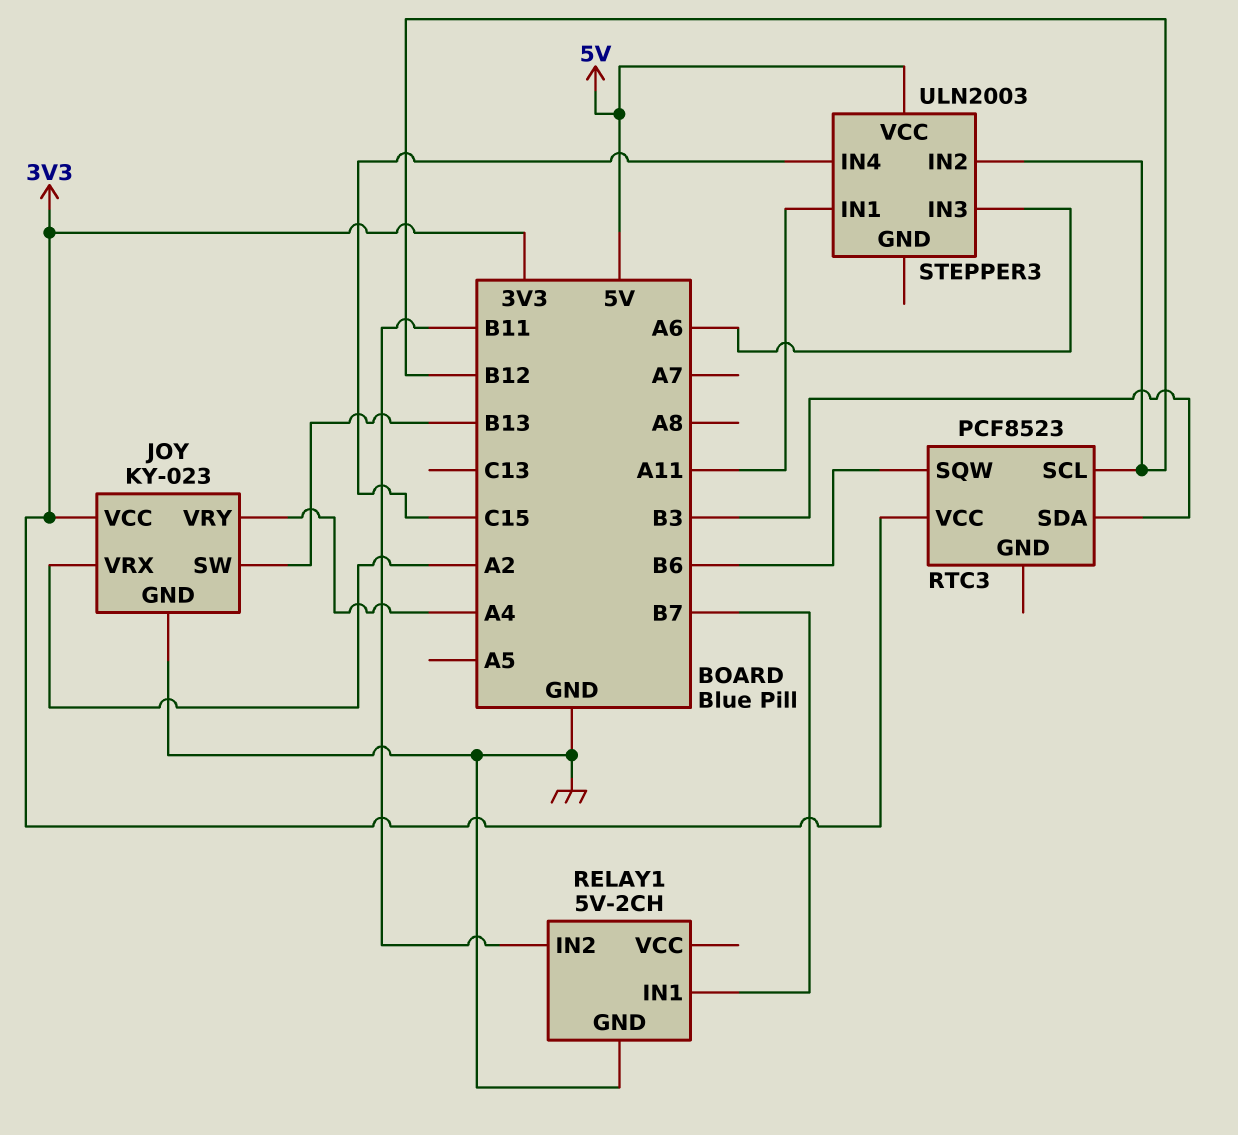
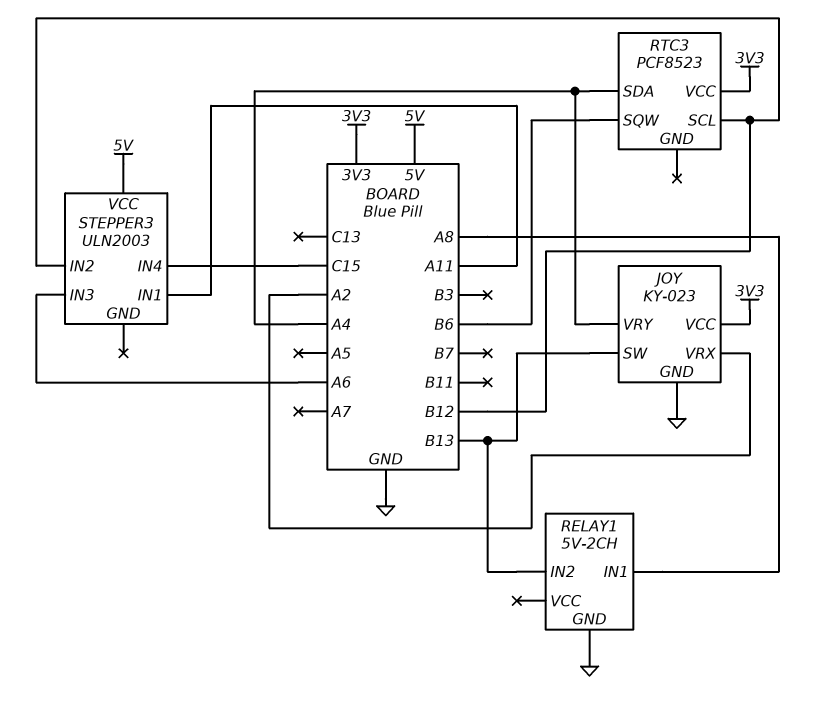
RELAY1 pin IN1: B7 -> A8
RELAY1 pin IN2: B11 -> B13
RTC3 pin SDA: B3 -> A4

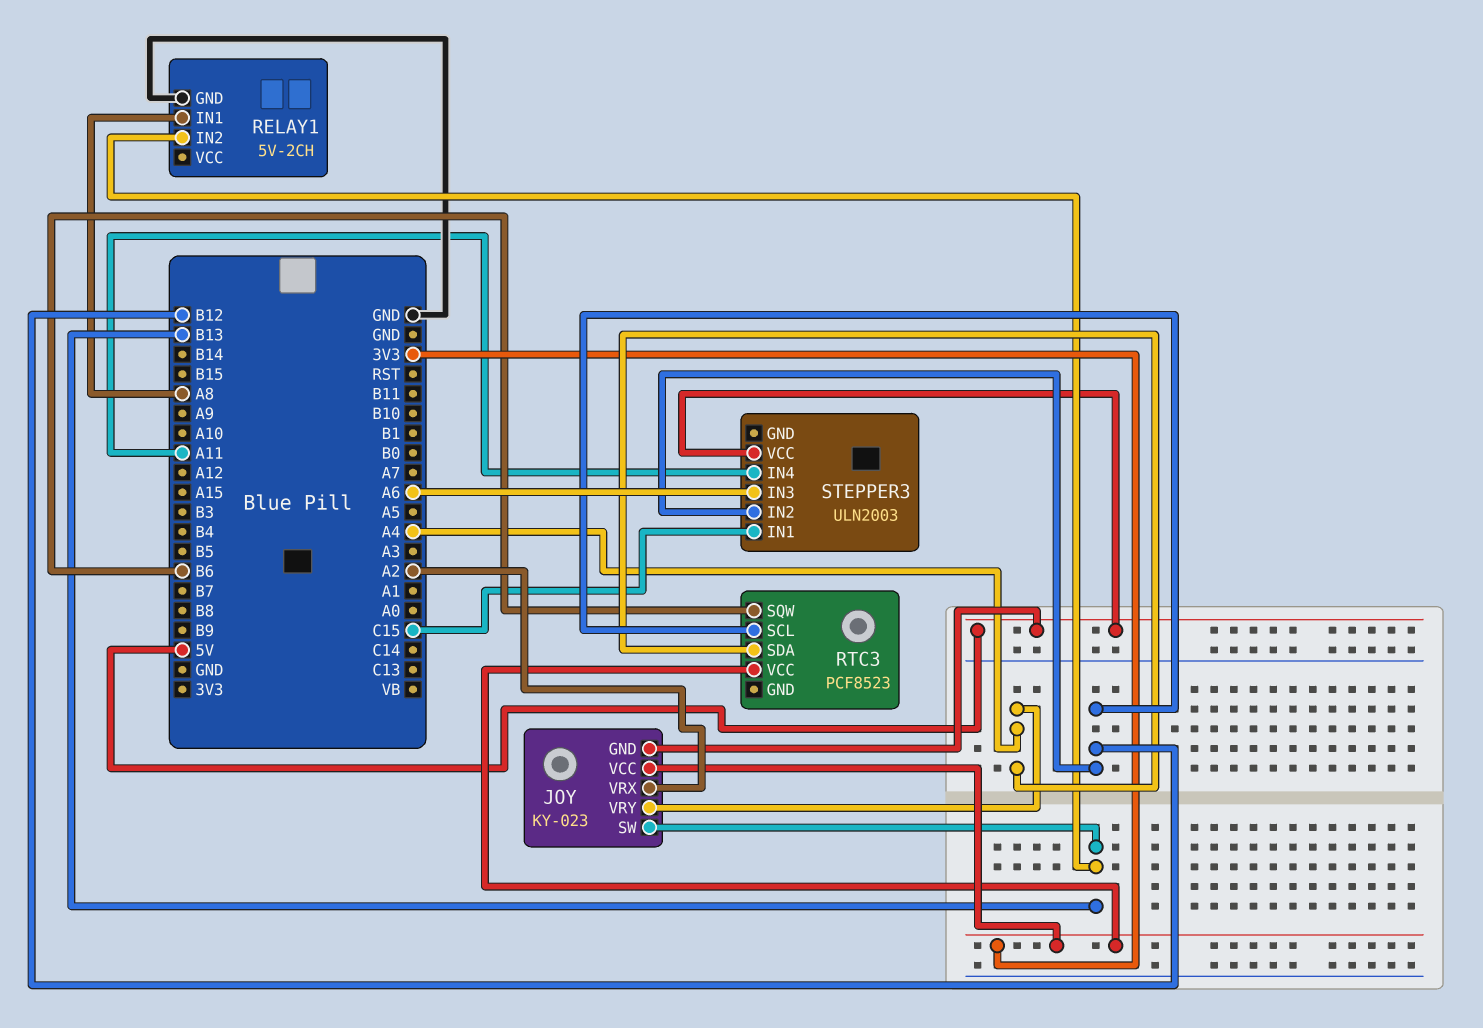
JOY pin GND: GND -> 5V
STEPPER3 pin IN1: A11 -> C15
STEPPER3 pin IN4: C15 -> A11

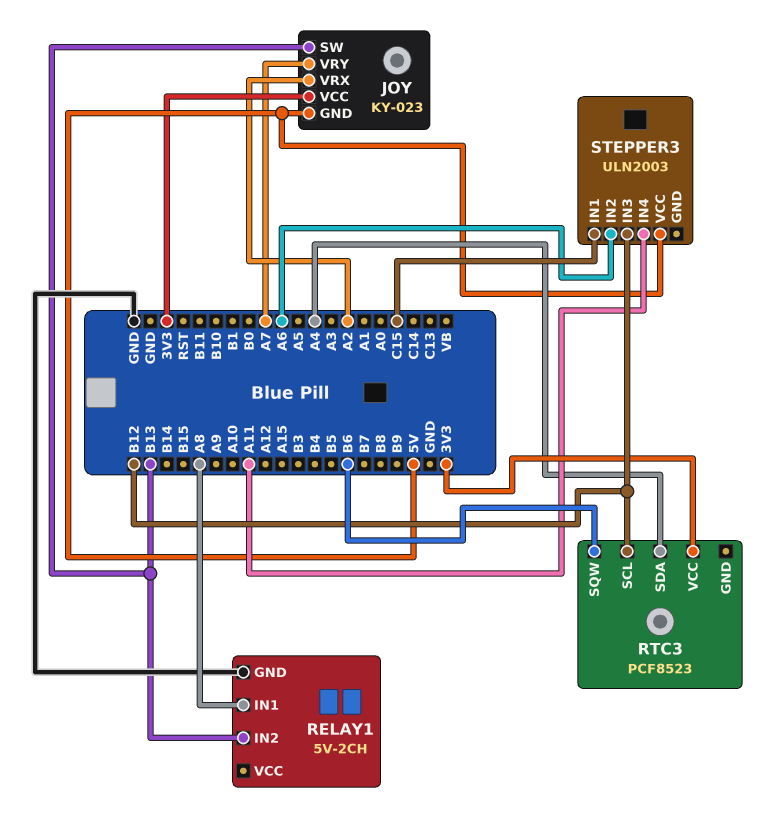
JOY pin VRY: A4 -> A7
STEPPER3 pin IN2: B12 -> A6
STEPPER3 pin IN3: A6 -> B12

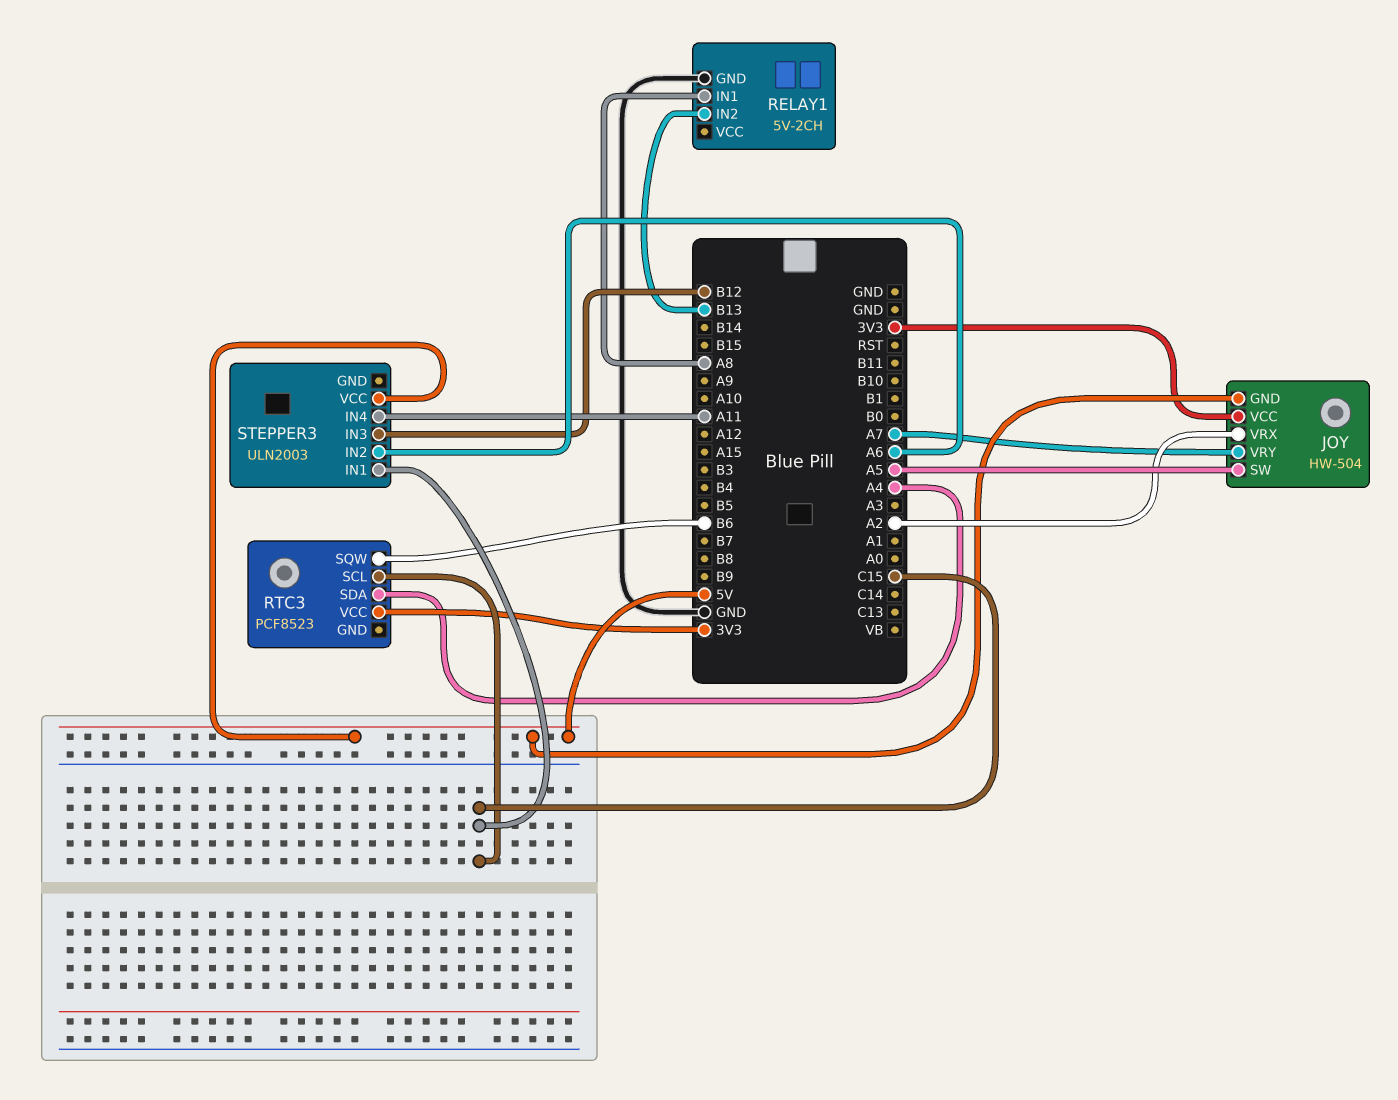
JOY: KY-023 -> HW-504
JOY pin SW: B13 -> A5
RTC3 pin SCL: B12 -> C15

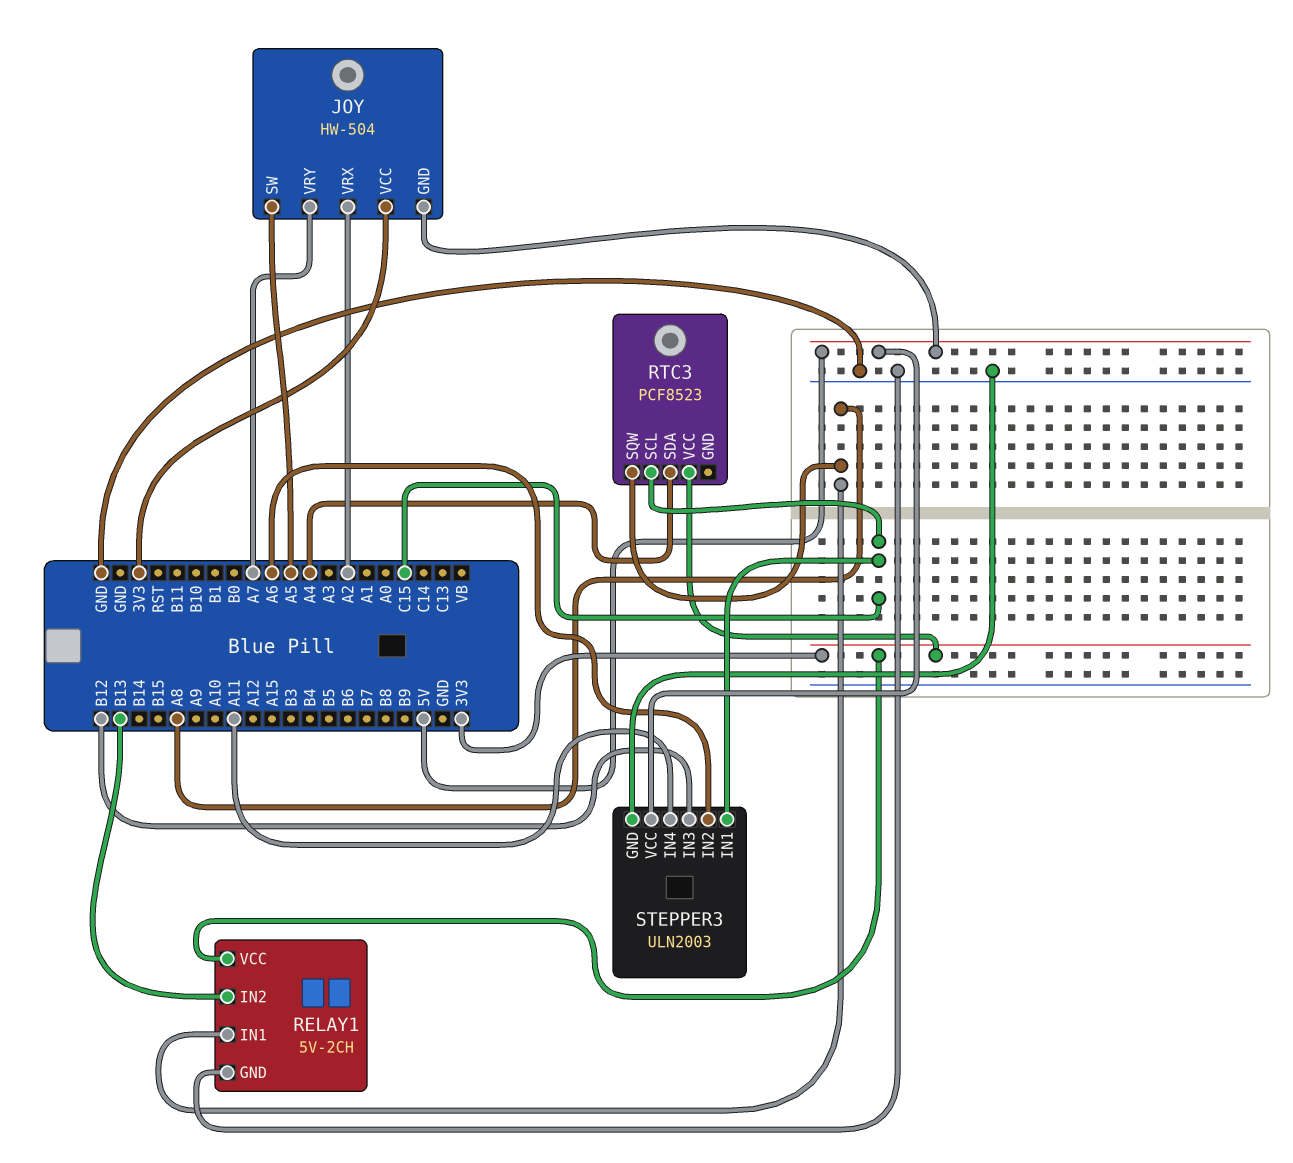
RELAY1 pin VCC: none -> 3V3
RTC3 pin SQW: B6 -> A8
STEPPER3 pin GND: none -> GND

